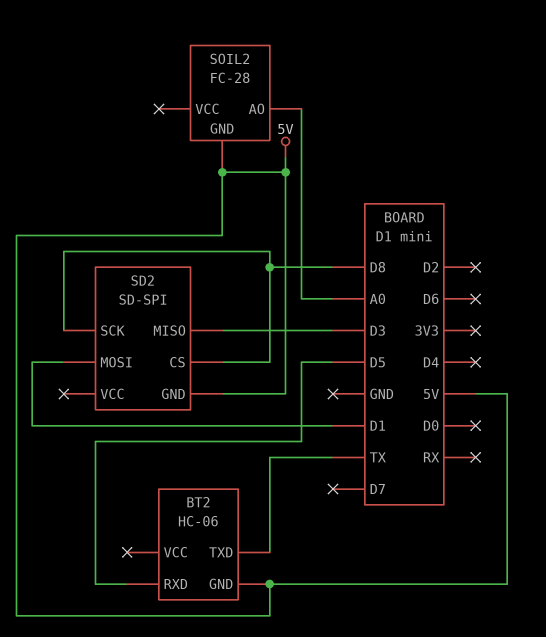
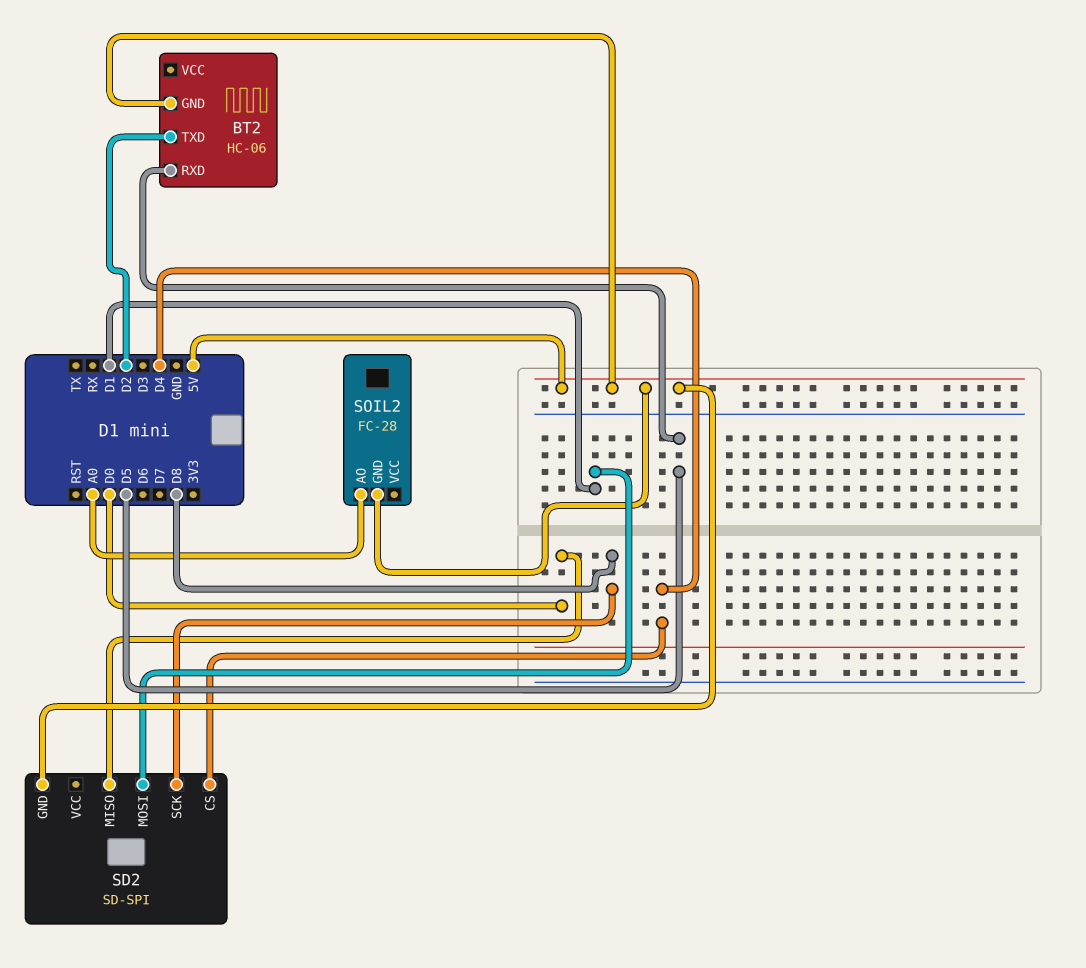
BT2 pin TXD: TX -> D2
SD2 pin CS: D8 -> D4
SD2 pin MISO: D3 -> D0

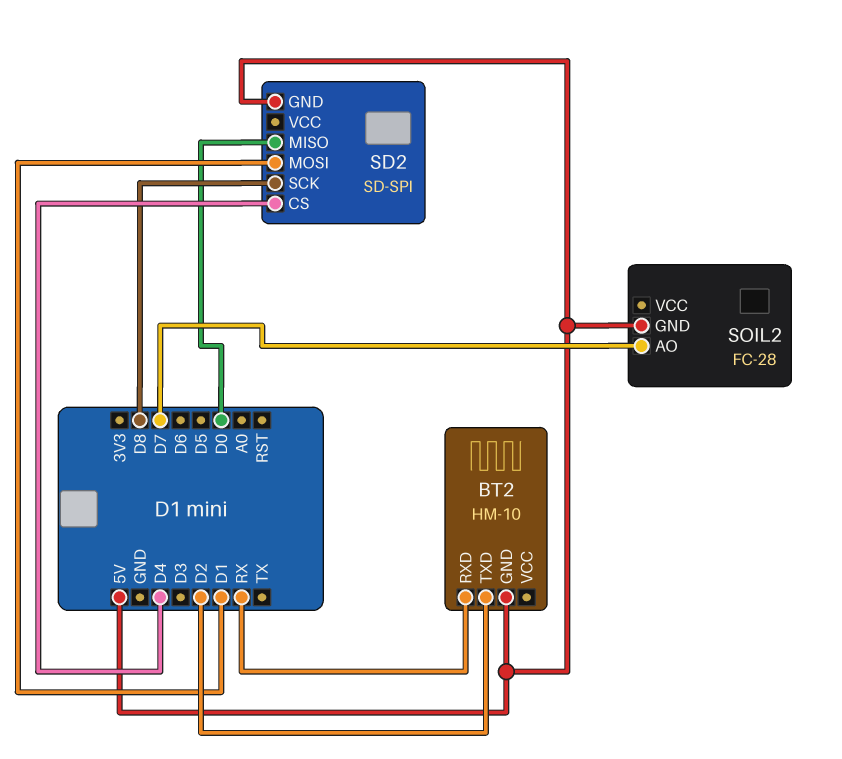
BT2: HC-06 -> HM-10
BT2 pin RXD: D5 -> RX
SOIL2 pin AO: A0 -> D7

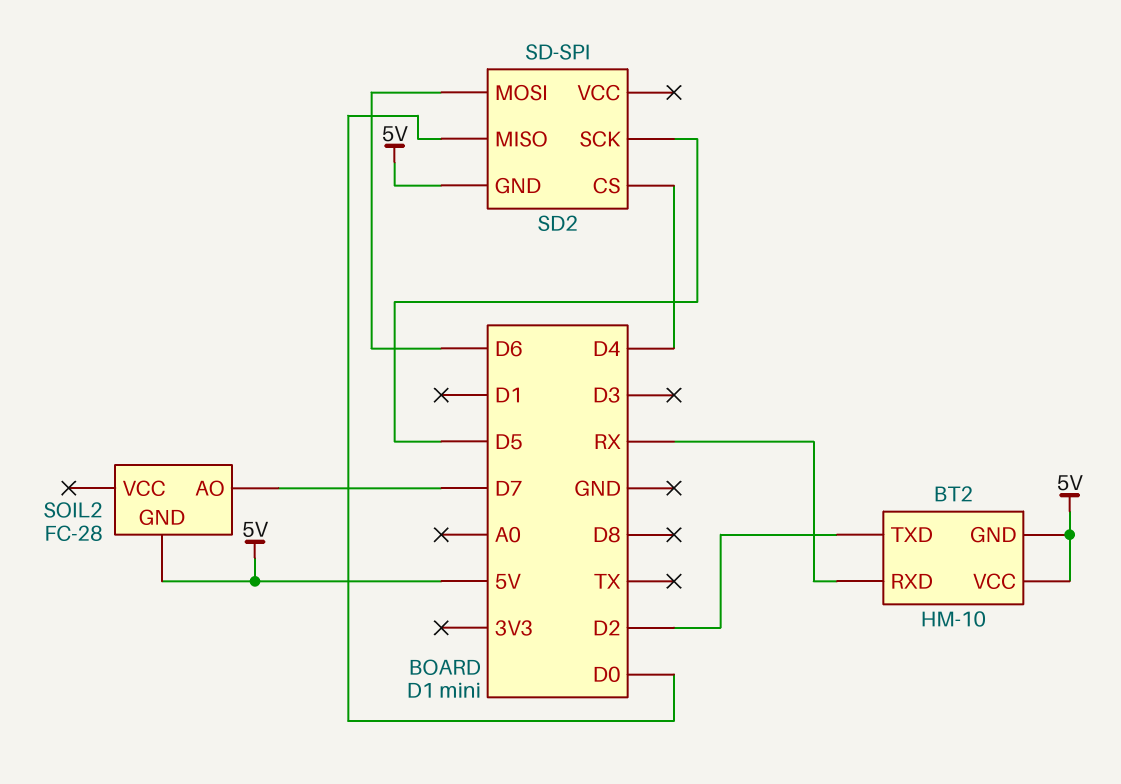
BT2 pin VCC: none -> 5V
SD2 pin MOSI: D1 -> D6
SD2 pin SCK: D8 -> D5

